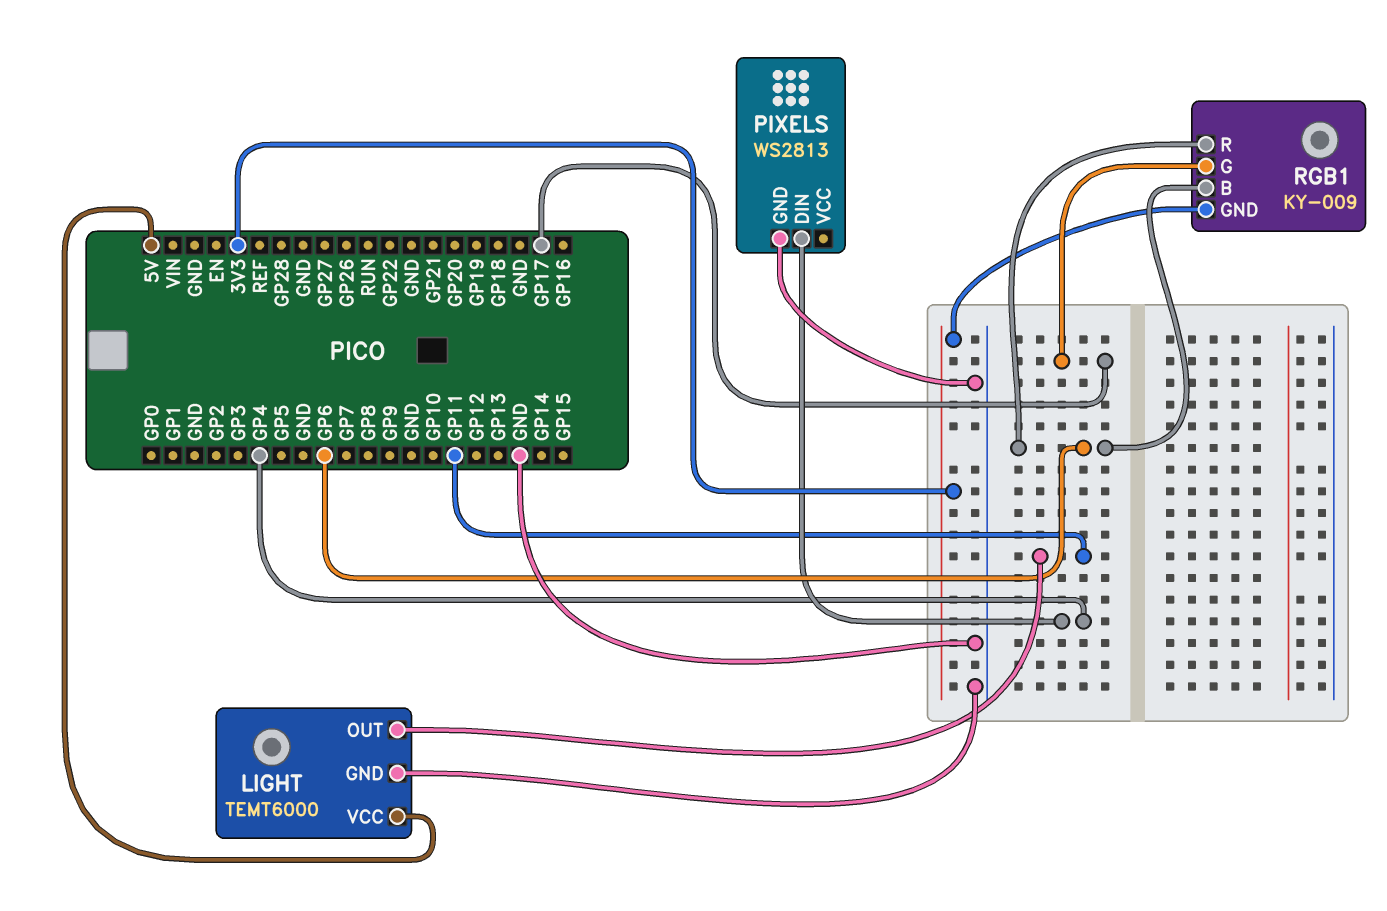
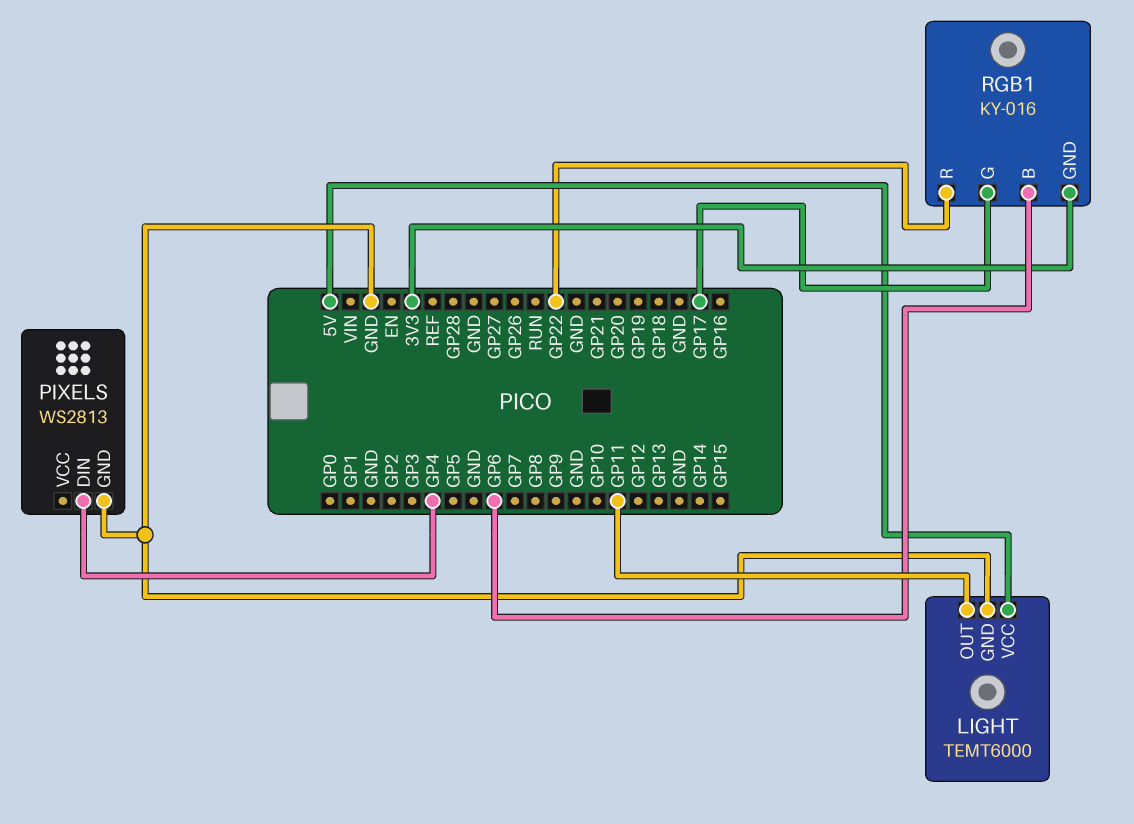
RGB1: KY-009 -> KY-016
RGB1 pin R: GP6 -> GP22

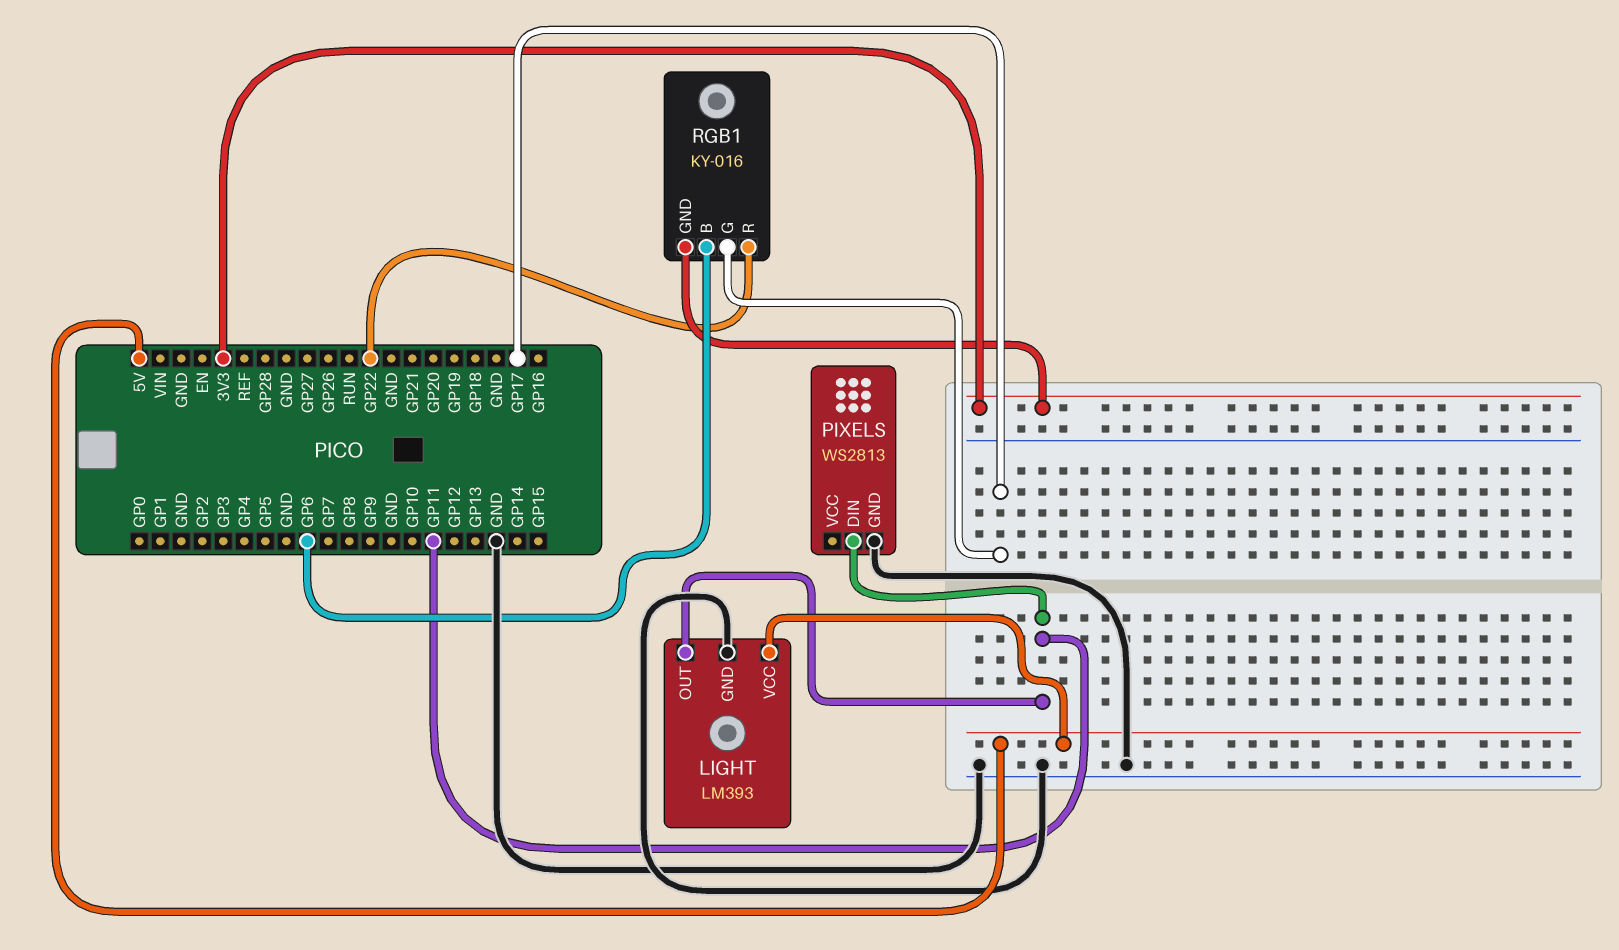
LIGHT: TEMT6000 -> LM393
PIXELS pin DIN: GP4 -> GP11

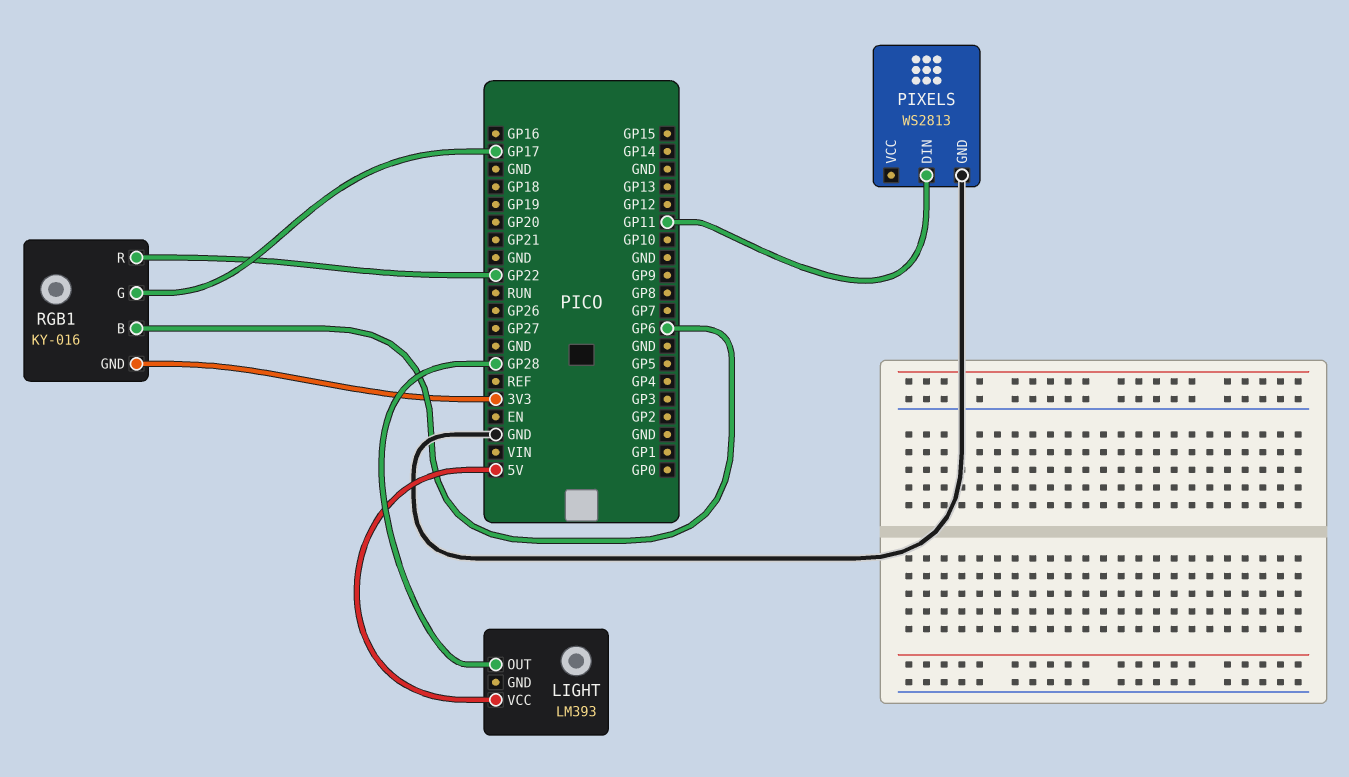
LIGHT pin GND: GND -> none
LIGHT pin OUT: GP11 -> GP28

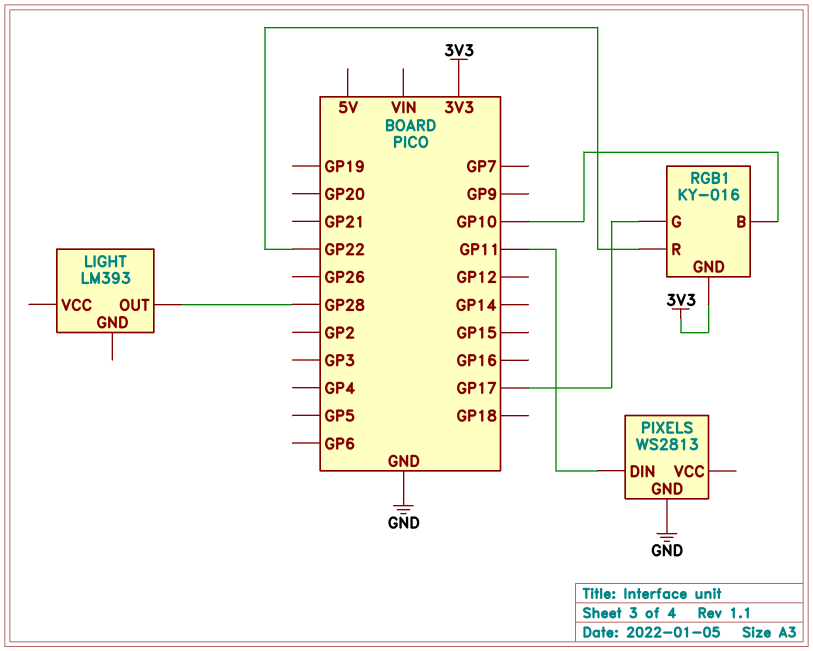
LIGHT pin VCC: 5V -> none
RGB1 pin B: GP6 -> GP10

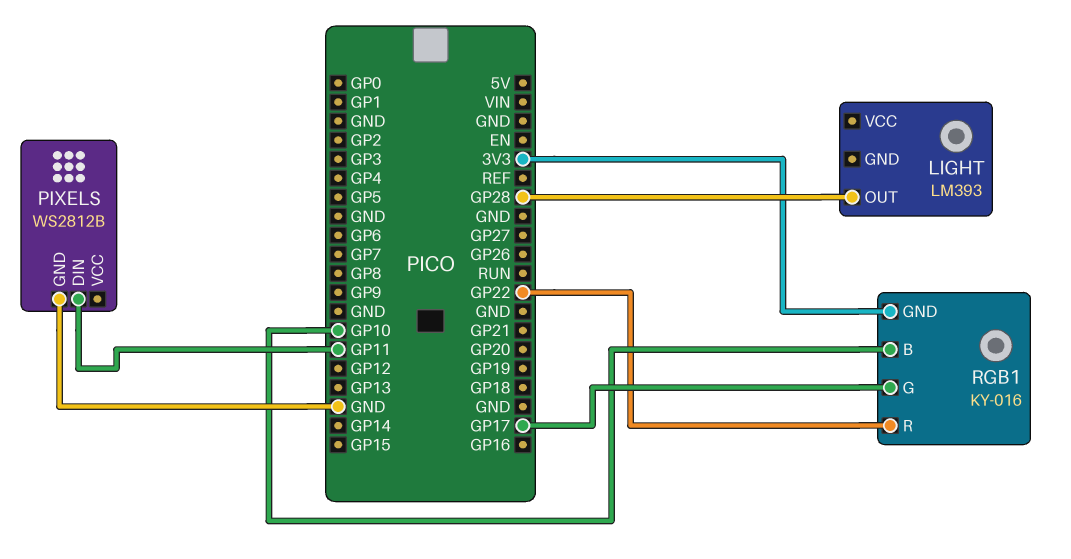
PIXELS: WS2813 -> WS2812B

